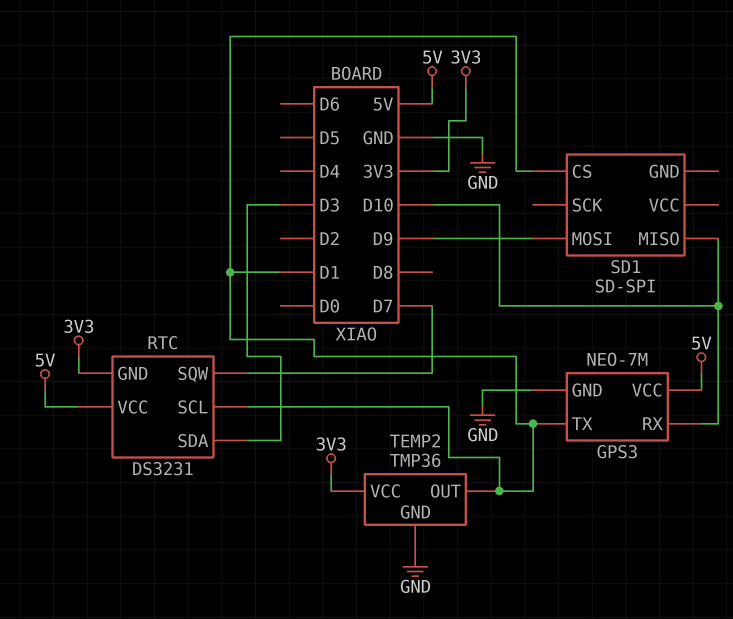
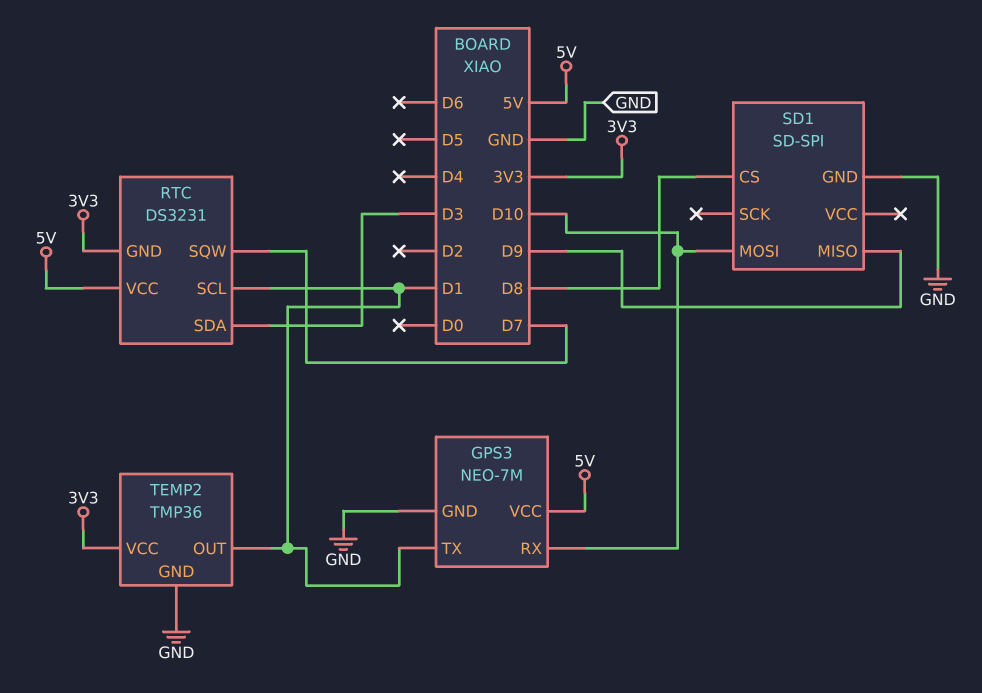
SD1 pin CS: D1 -> D8
SD1 pin GND: none -> GND
SD1 pin MISO: D10 -> D9
SD1 pin MOSI: D9 -> D10

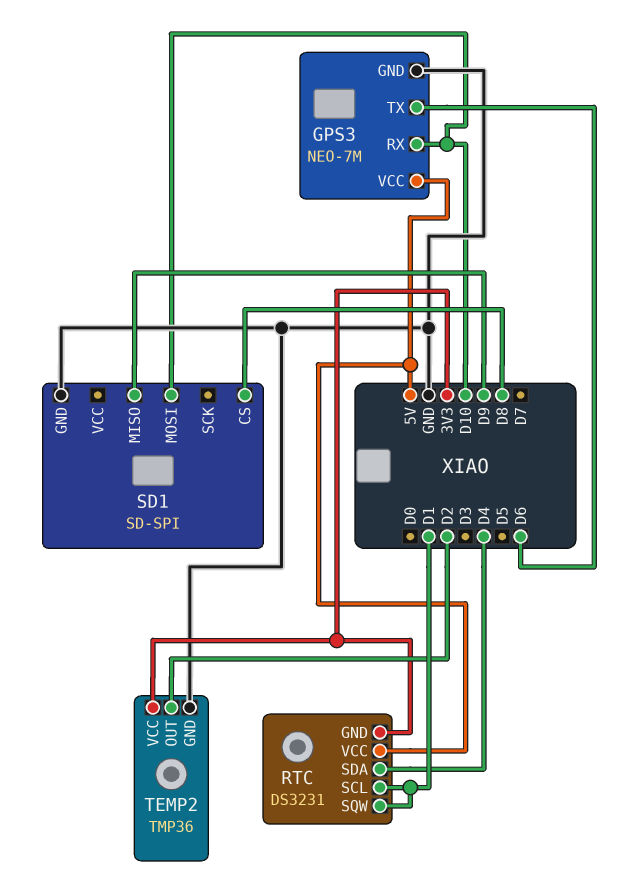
GPS3 pin TX: D1 -> D6
RTC pin SDA: D3 -> D4
RTC pin SQW: D7 -> D1
TEMP2 pin OUT: D1 -> D2

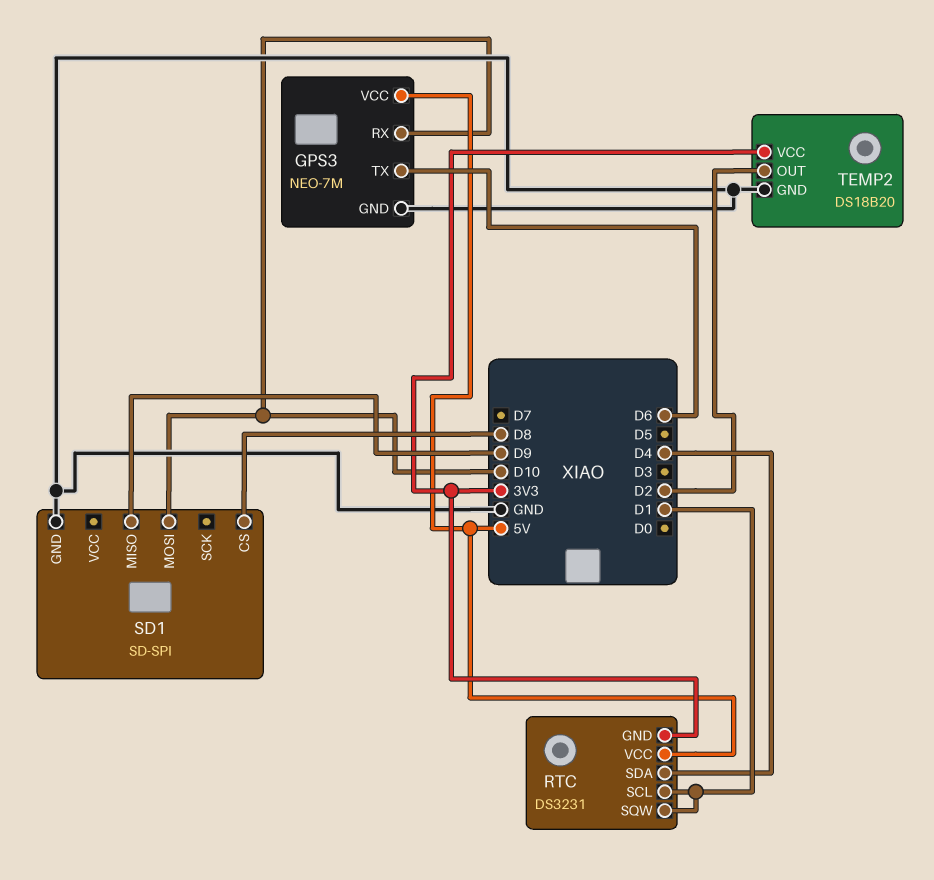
TEMP2: TMP36 -> DS18B20

